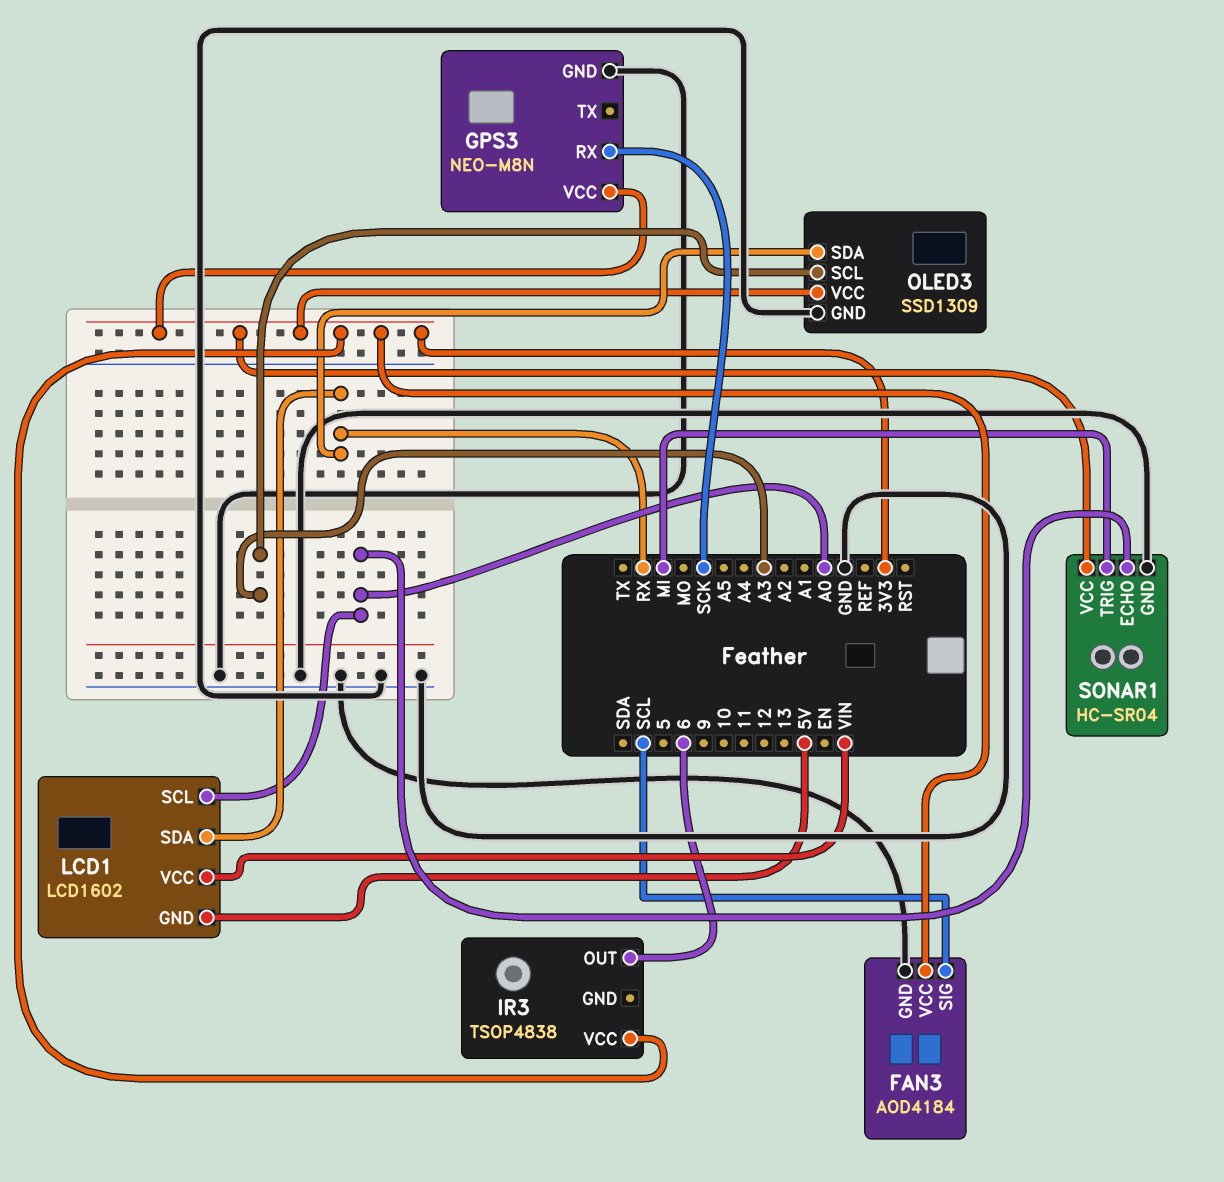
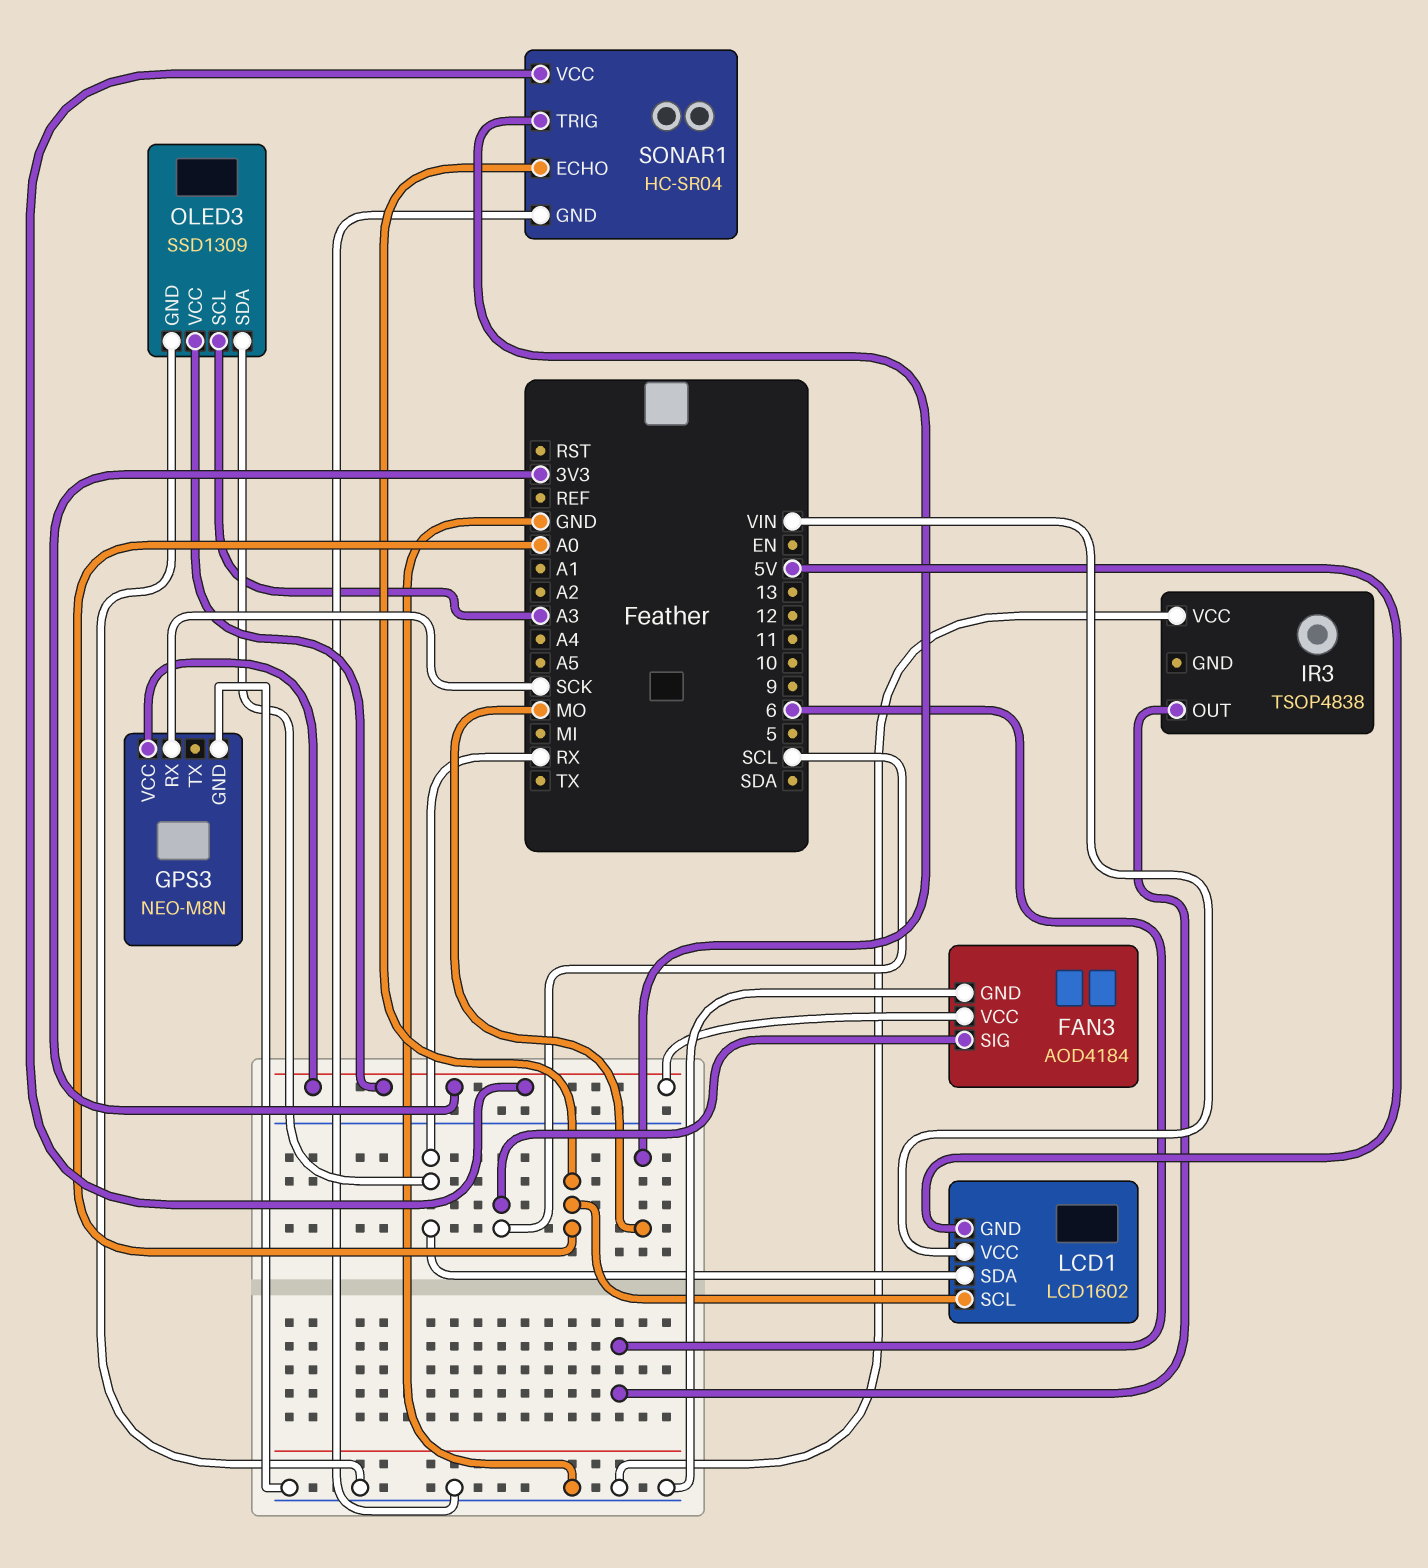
IR3 pin VCC: 3V3 -> GND
SONAR1 pin TRIG: MI -> MO

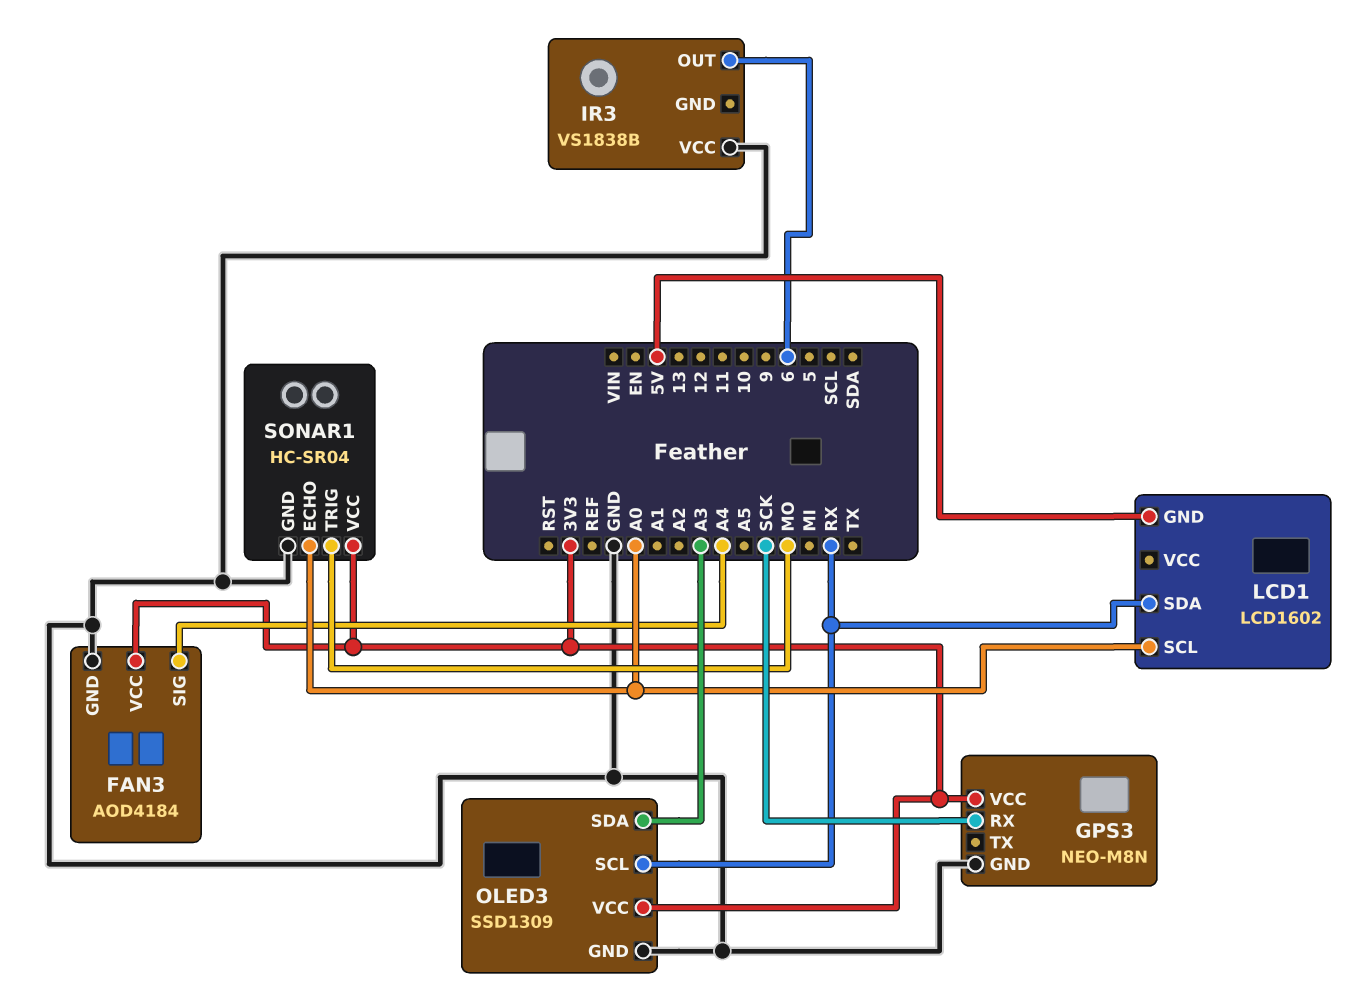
FAN3 pin SIG: SCL -> A4
IR3: TSOP4838 -> VS1838B
LCD1 pin VCC: VIN -> none
OLED3 pin SCL: A3 -> RX
OLED3 pin SDA: RX -> A3

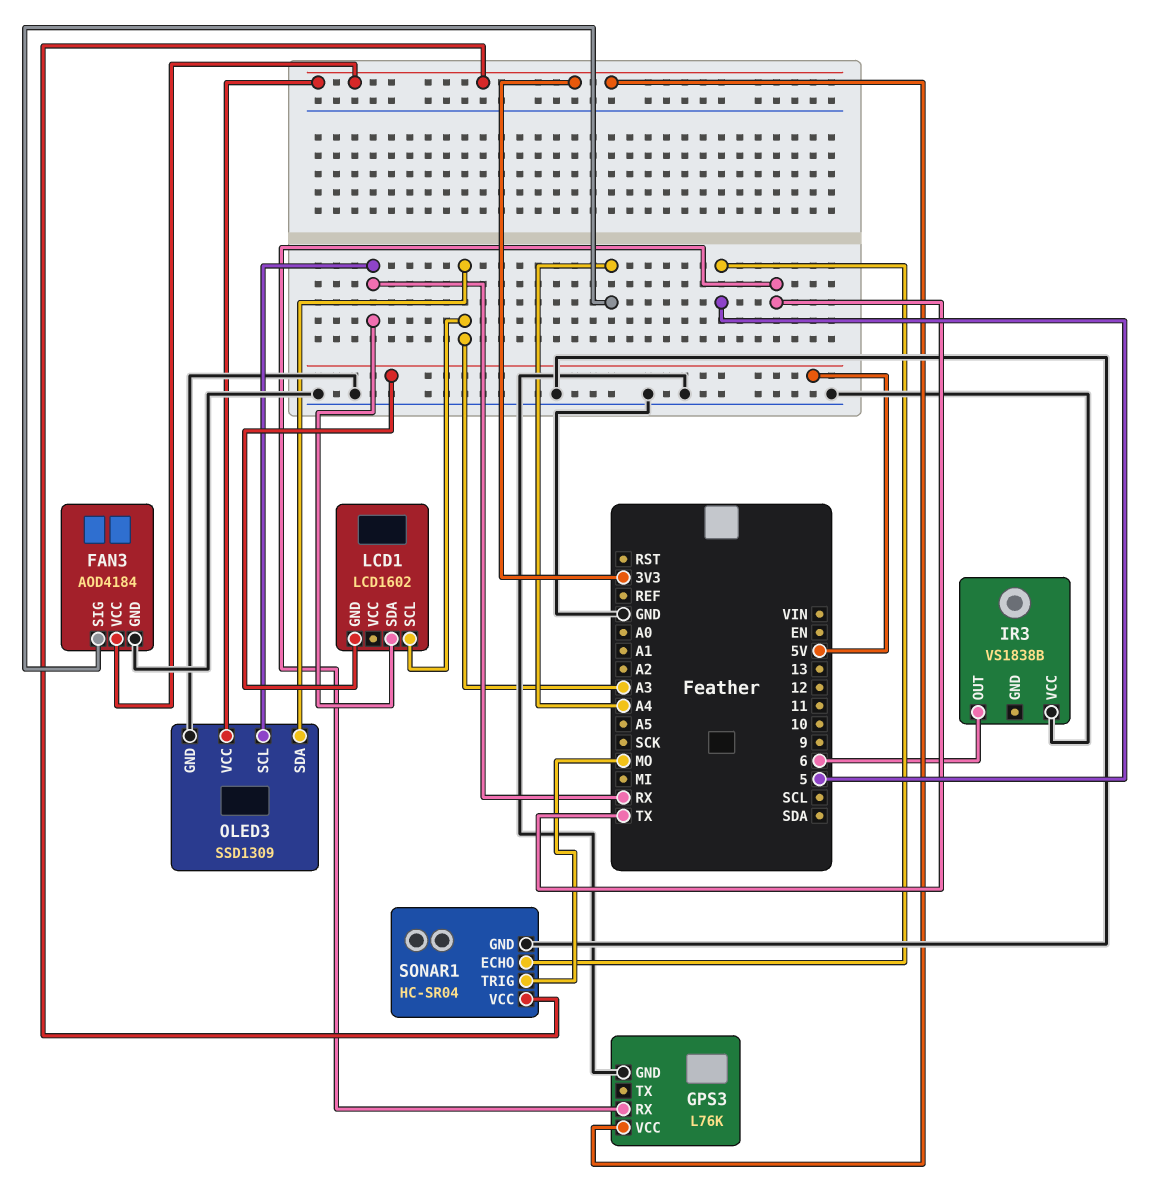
GPS3: NEO-M8N -> L76K
GPS3 pin RX: SCK -> TX
LCD1 pin SCL: A0 -> A3
SONAR1 pin ECHO: A0 -> 5

